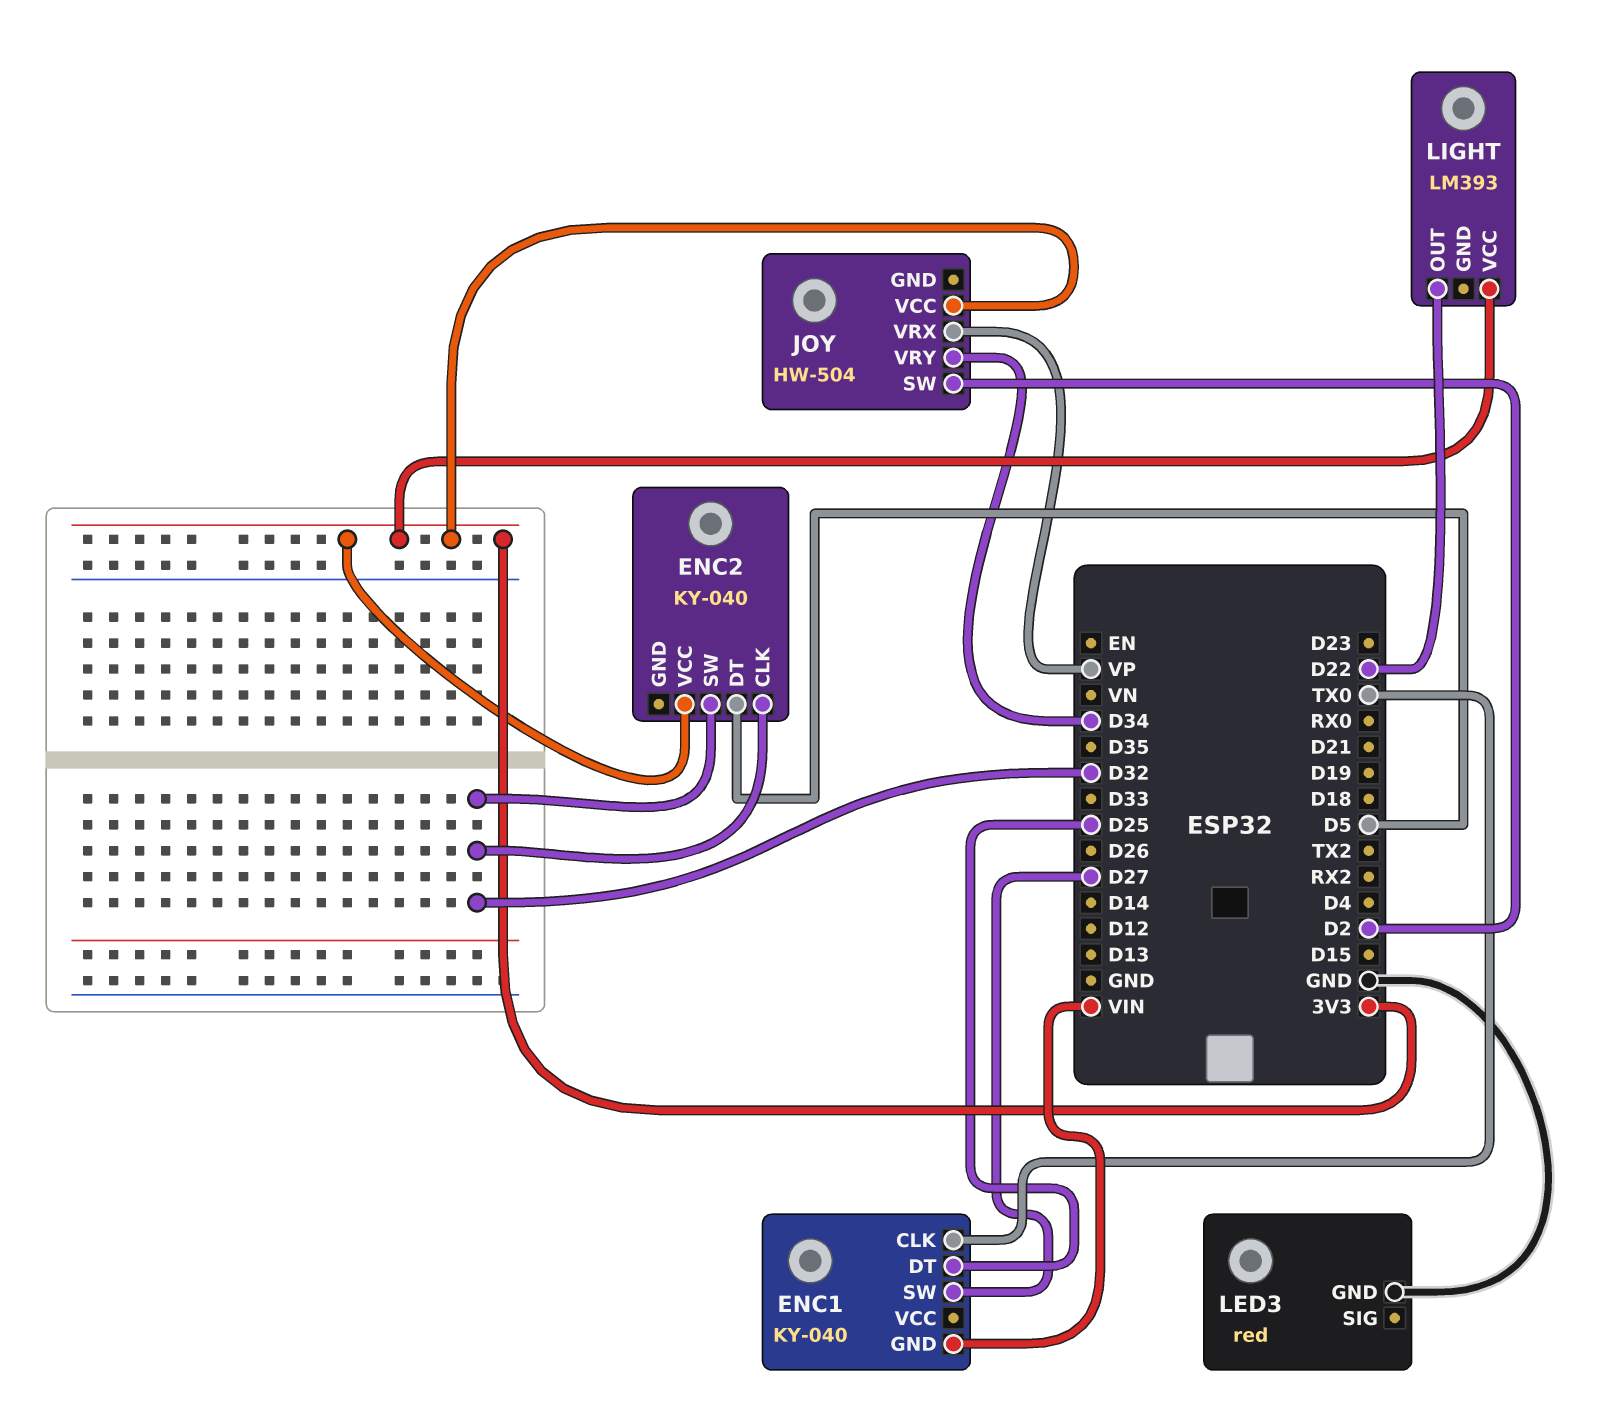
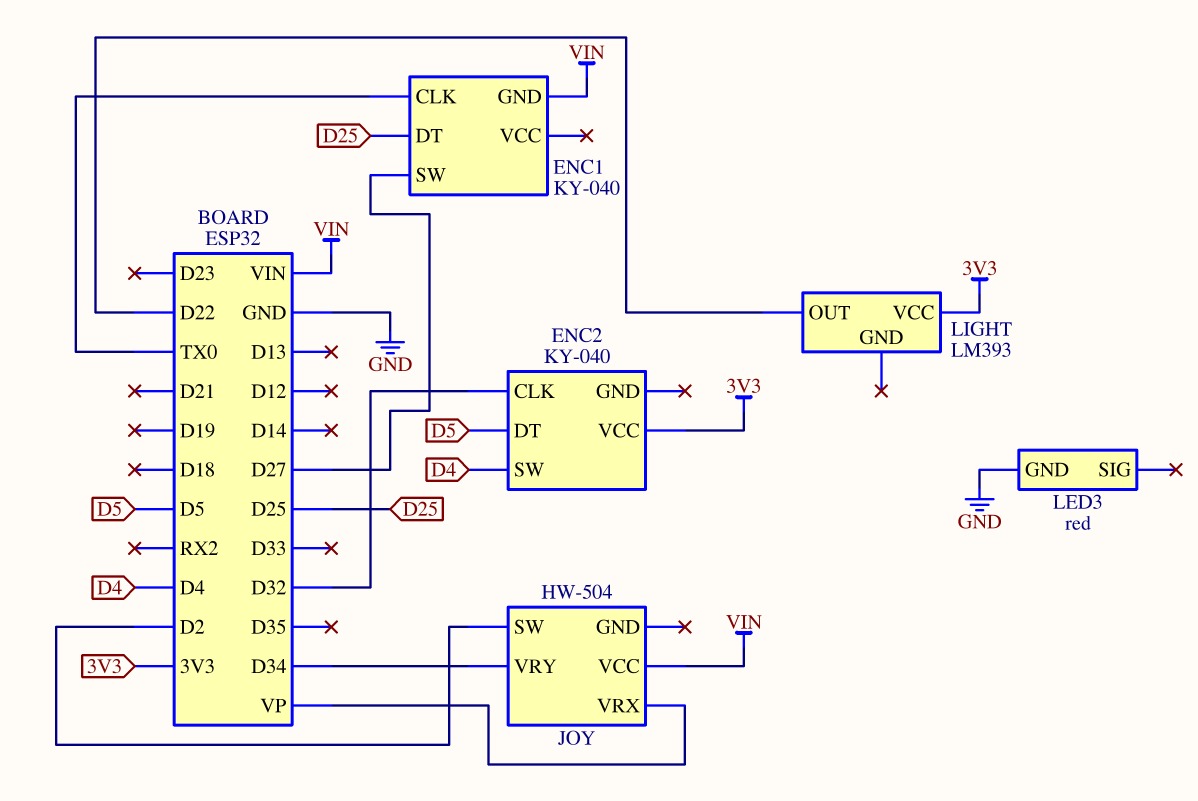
ENC2 pin SW: D32 -> D4
JOY pin VCC: 3V3 -> VIN

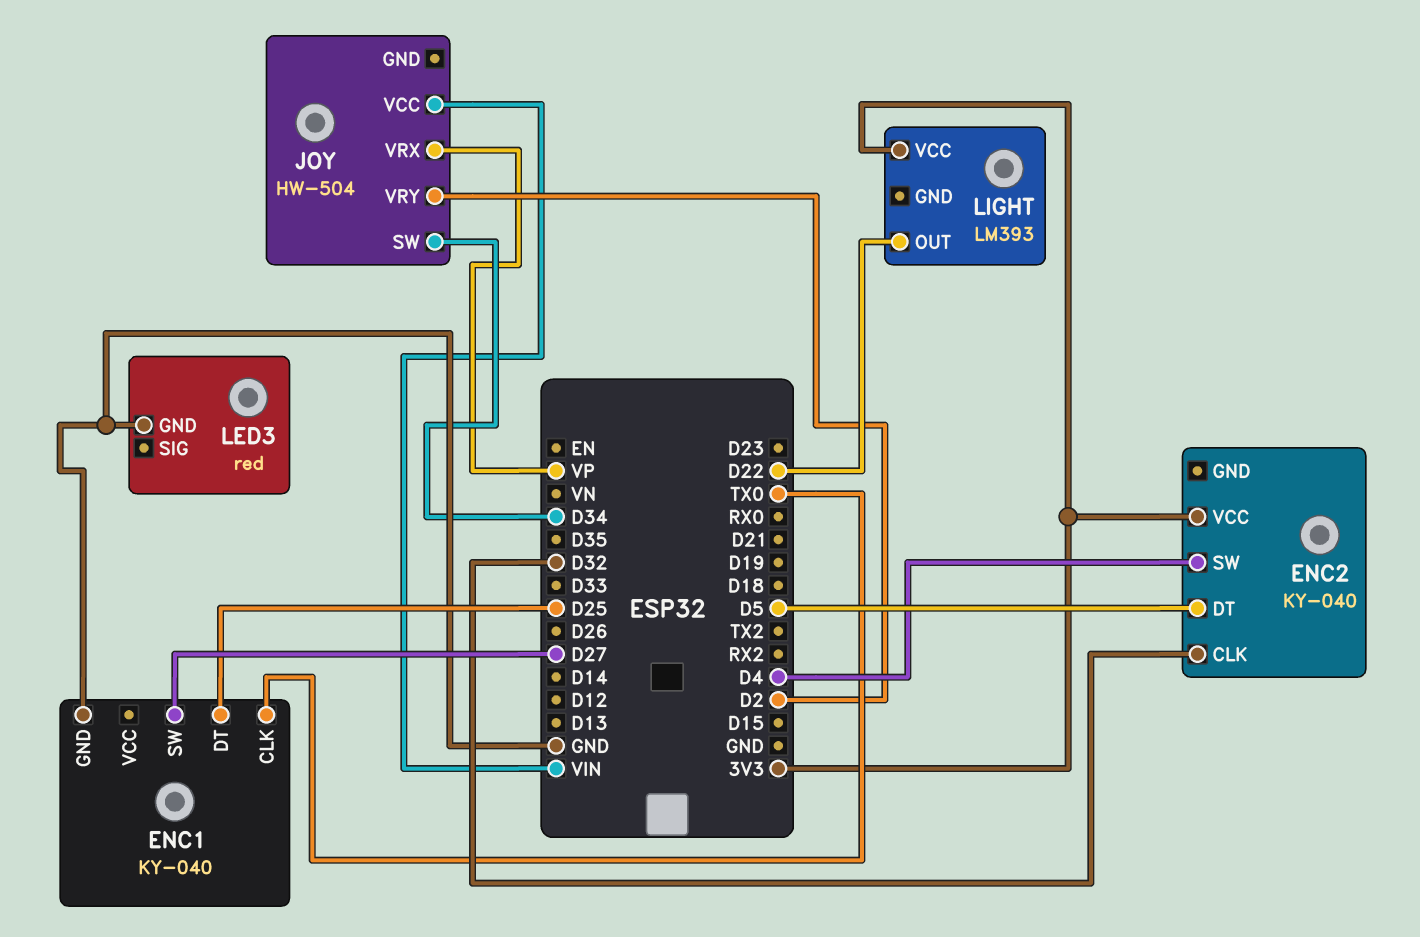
ENC1 pin GND: VIN -> GND
JOY pin SW: D2 -> D34
JOY pin VRY: D34 -> D2

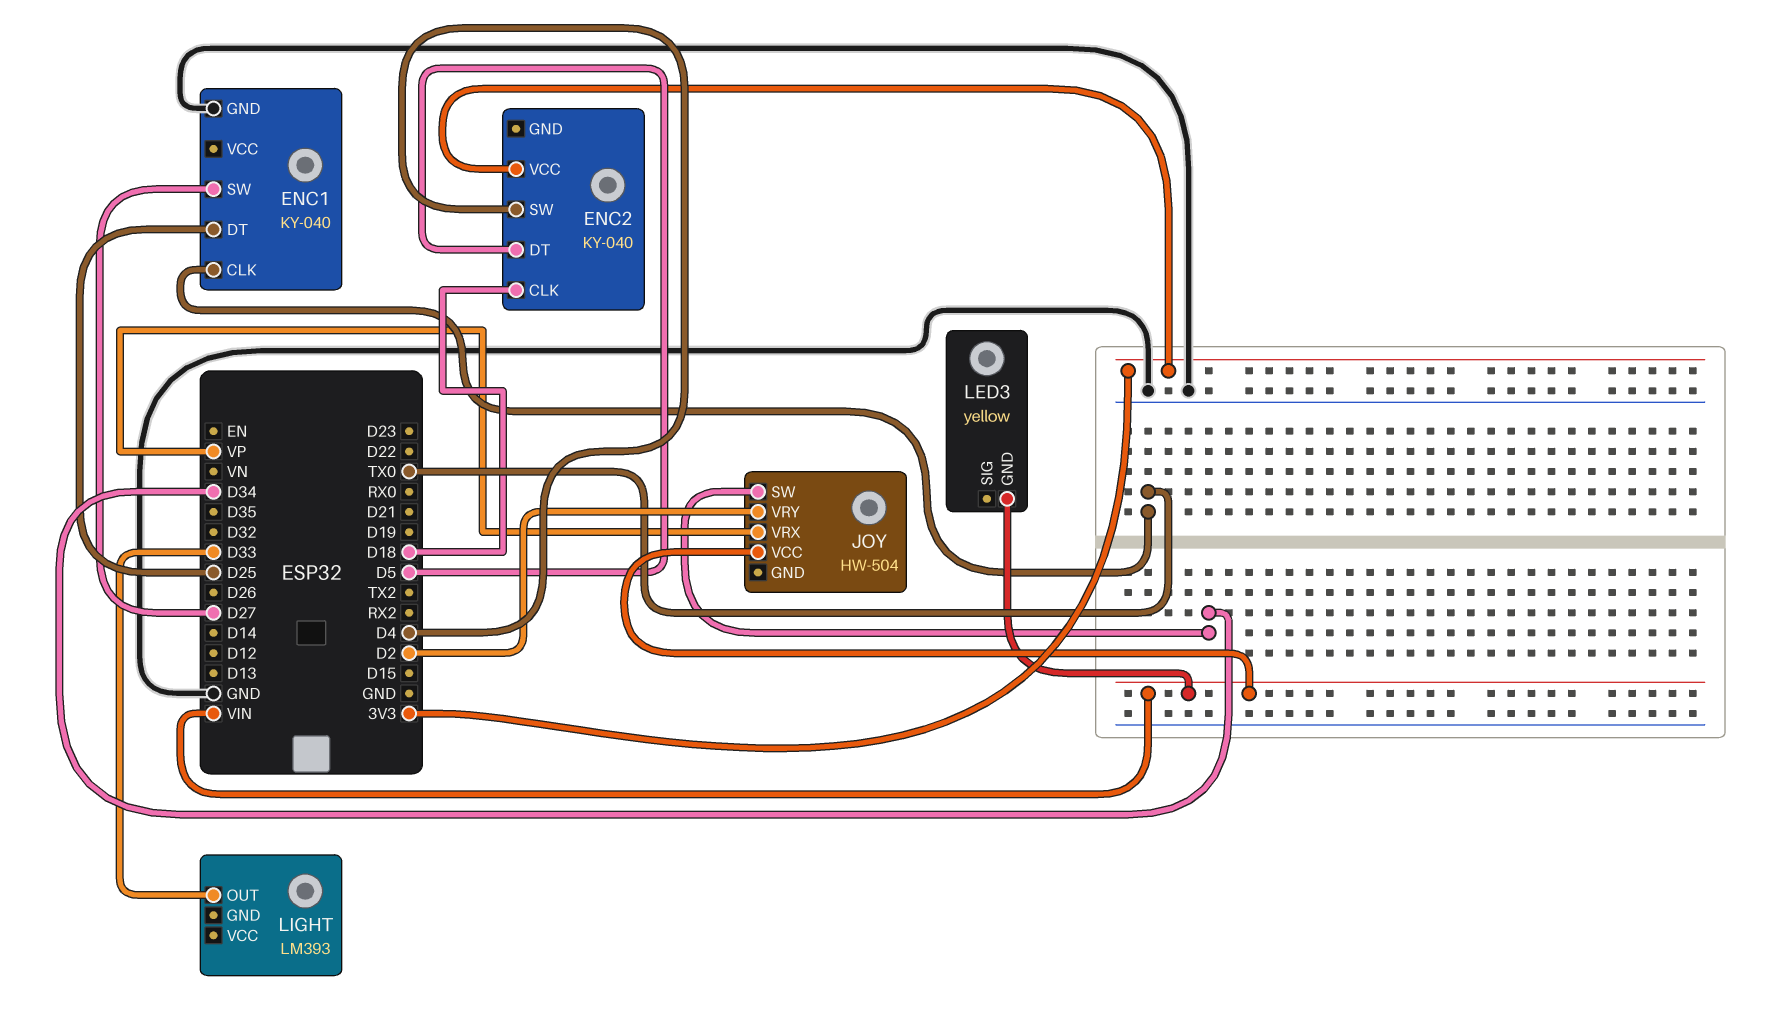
ENC2 pin CLK: D32 -> D18
LED3: red -> yellow
LED3 pin GND: GND -> VIN
LIGHT pin OUT: D22 -> D33
LIGHT pin VCC: 3V3 -> none

